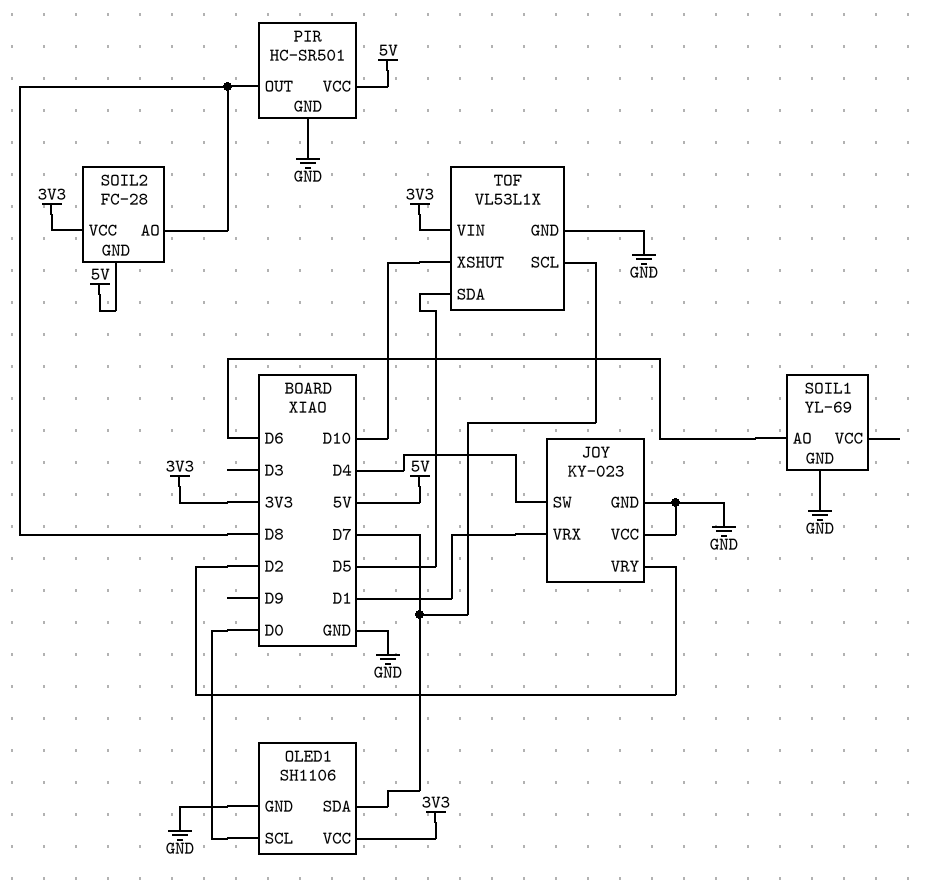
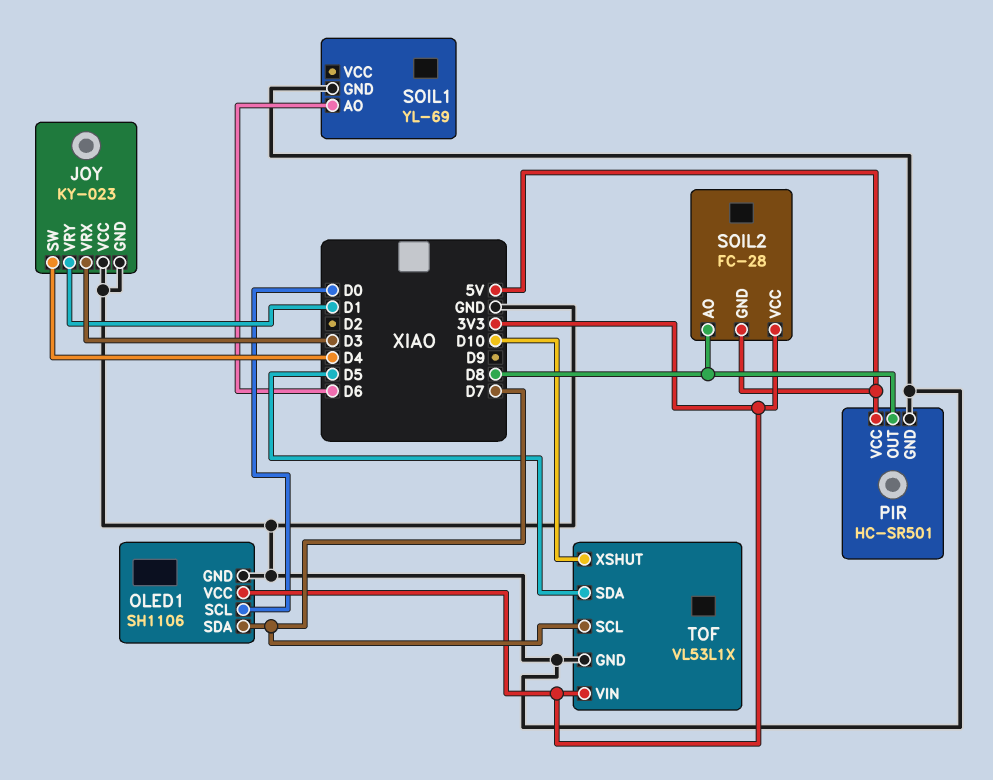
JOY pin VRX: D1 -> D3
JOY pin VRY: D2 -> D1

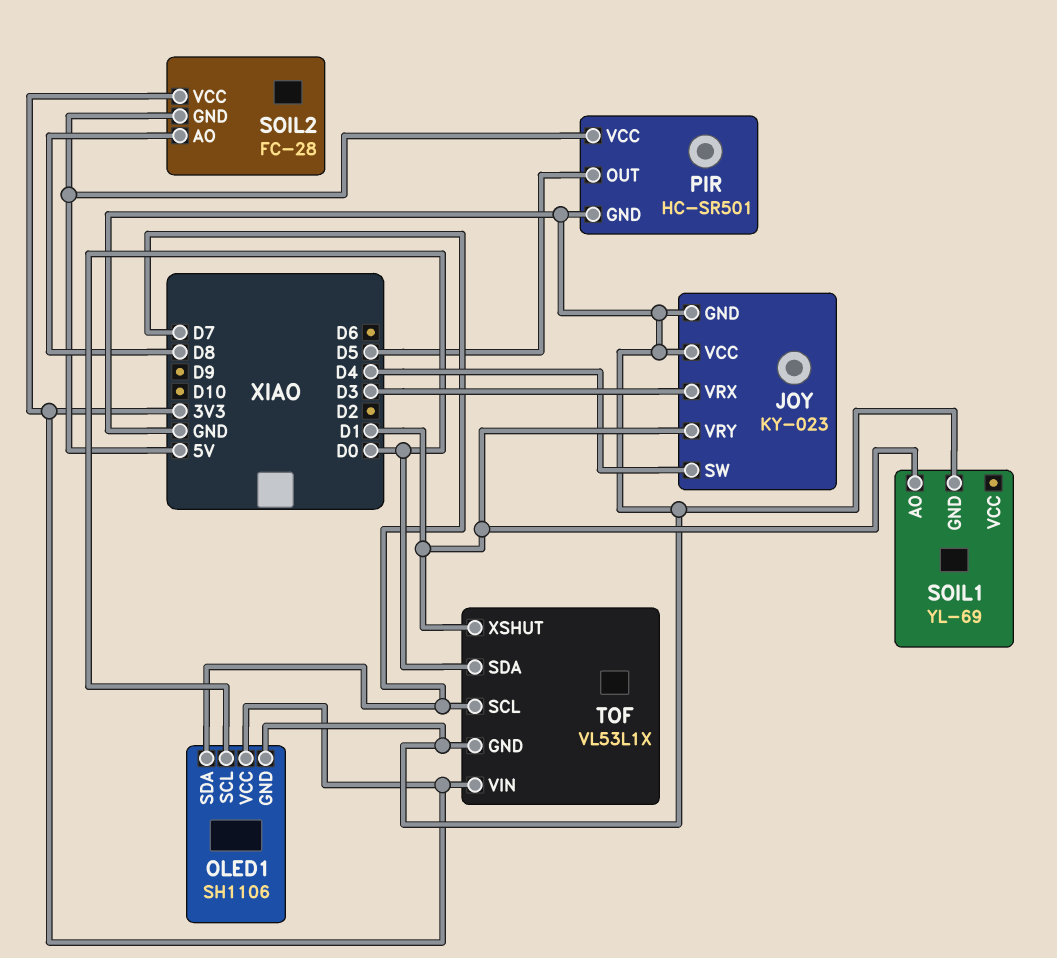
PIR pin OUT: D8 -> D5
SOIL1 pin AO: D6 -> D1
TOF pin SDA: D5 -> D0
TOF pin XSHUT: D10 -> D1

